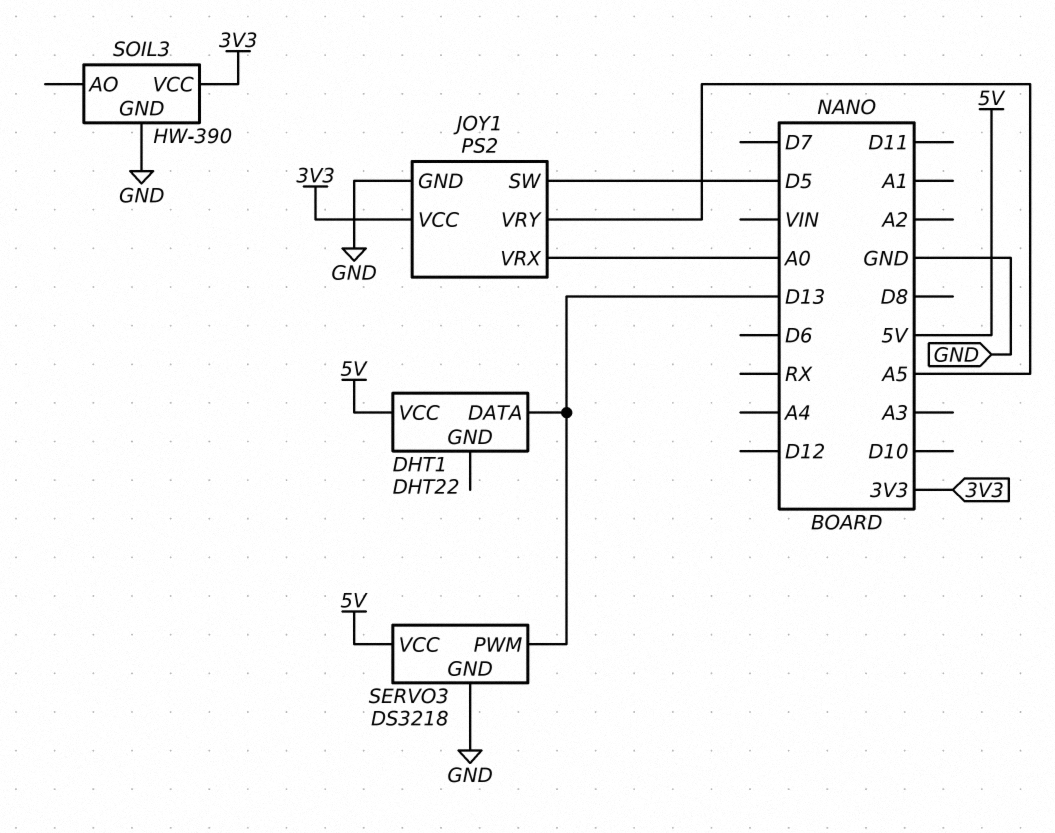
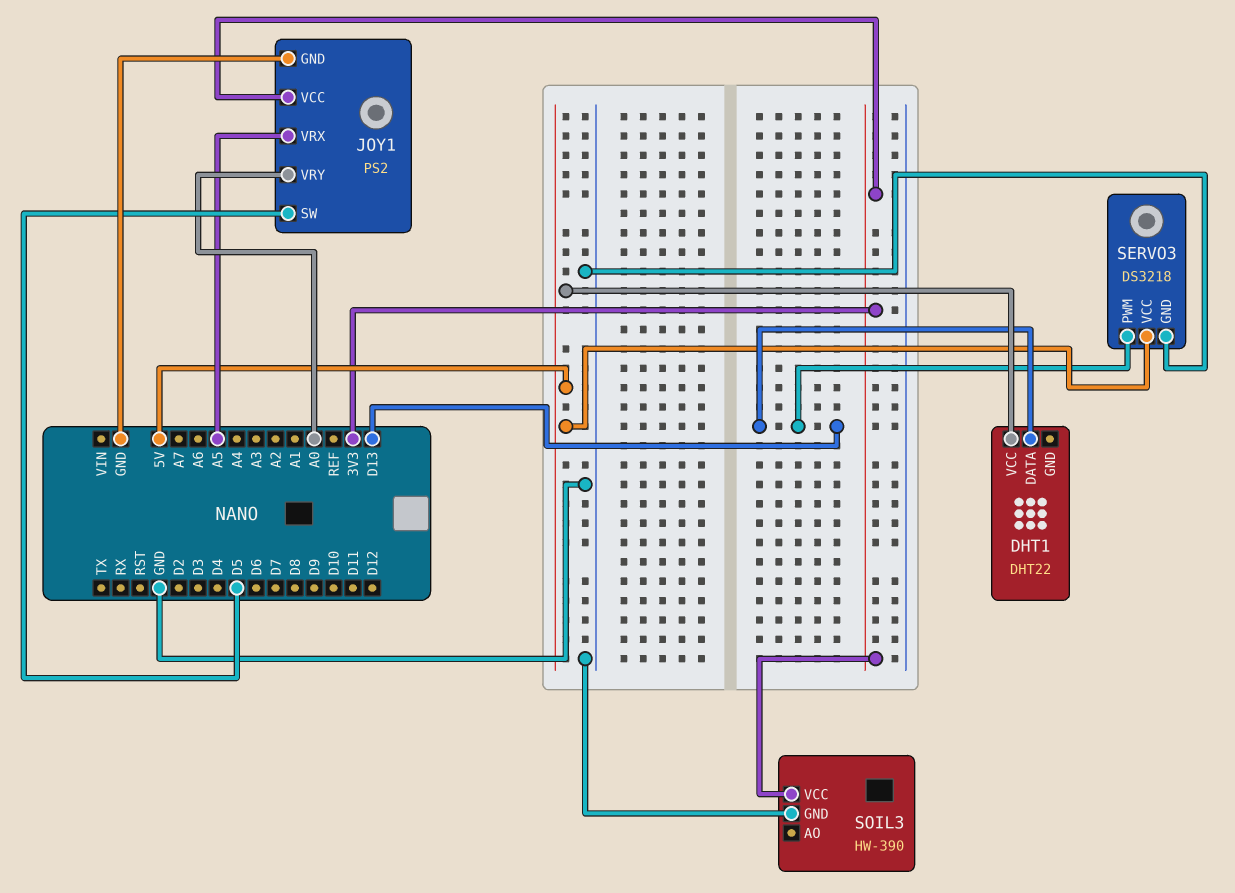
JOY1 pin VRX: A0 -> A5
JOY1 pin VRY: A5 -> A0

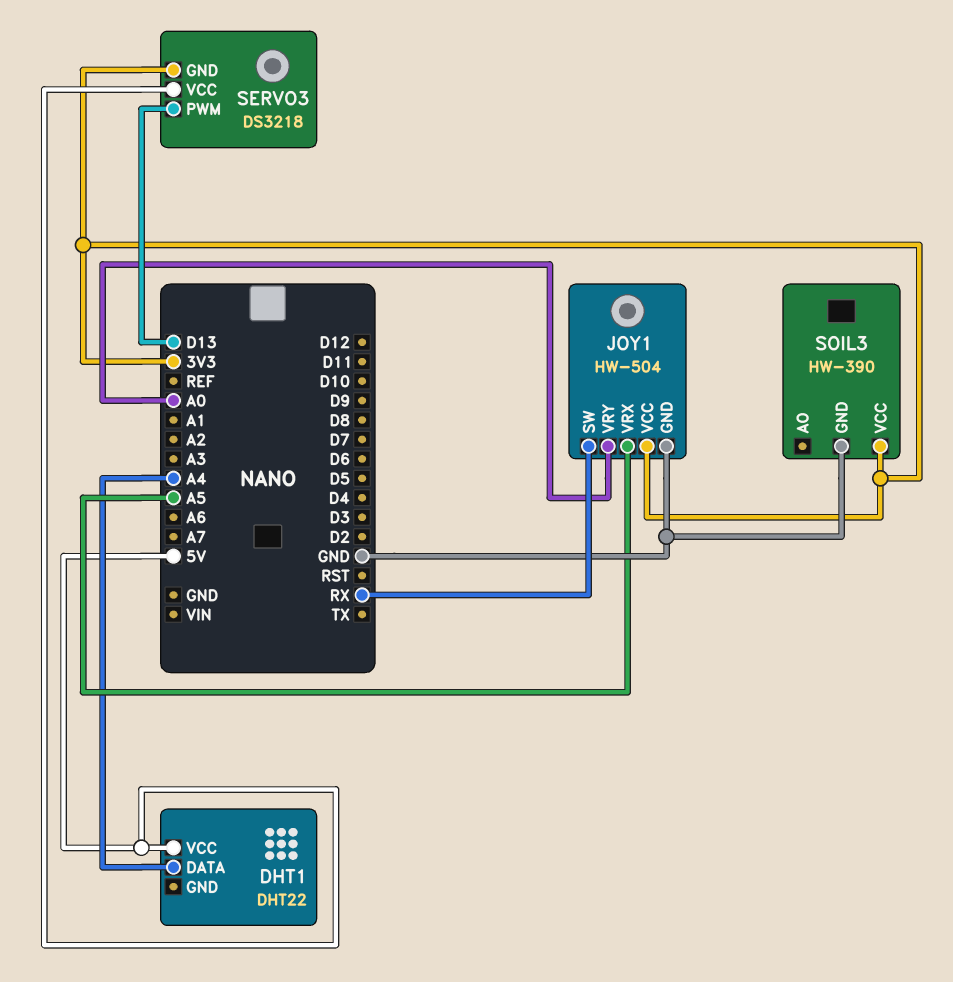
DHT1 pin DATA: D13 -> A4
JOY1: PS2 -> HW-504
JOY1 pin SW: D5 -> RX
SERVO3 pin GND: GND -> 3V3

